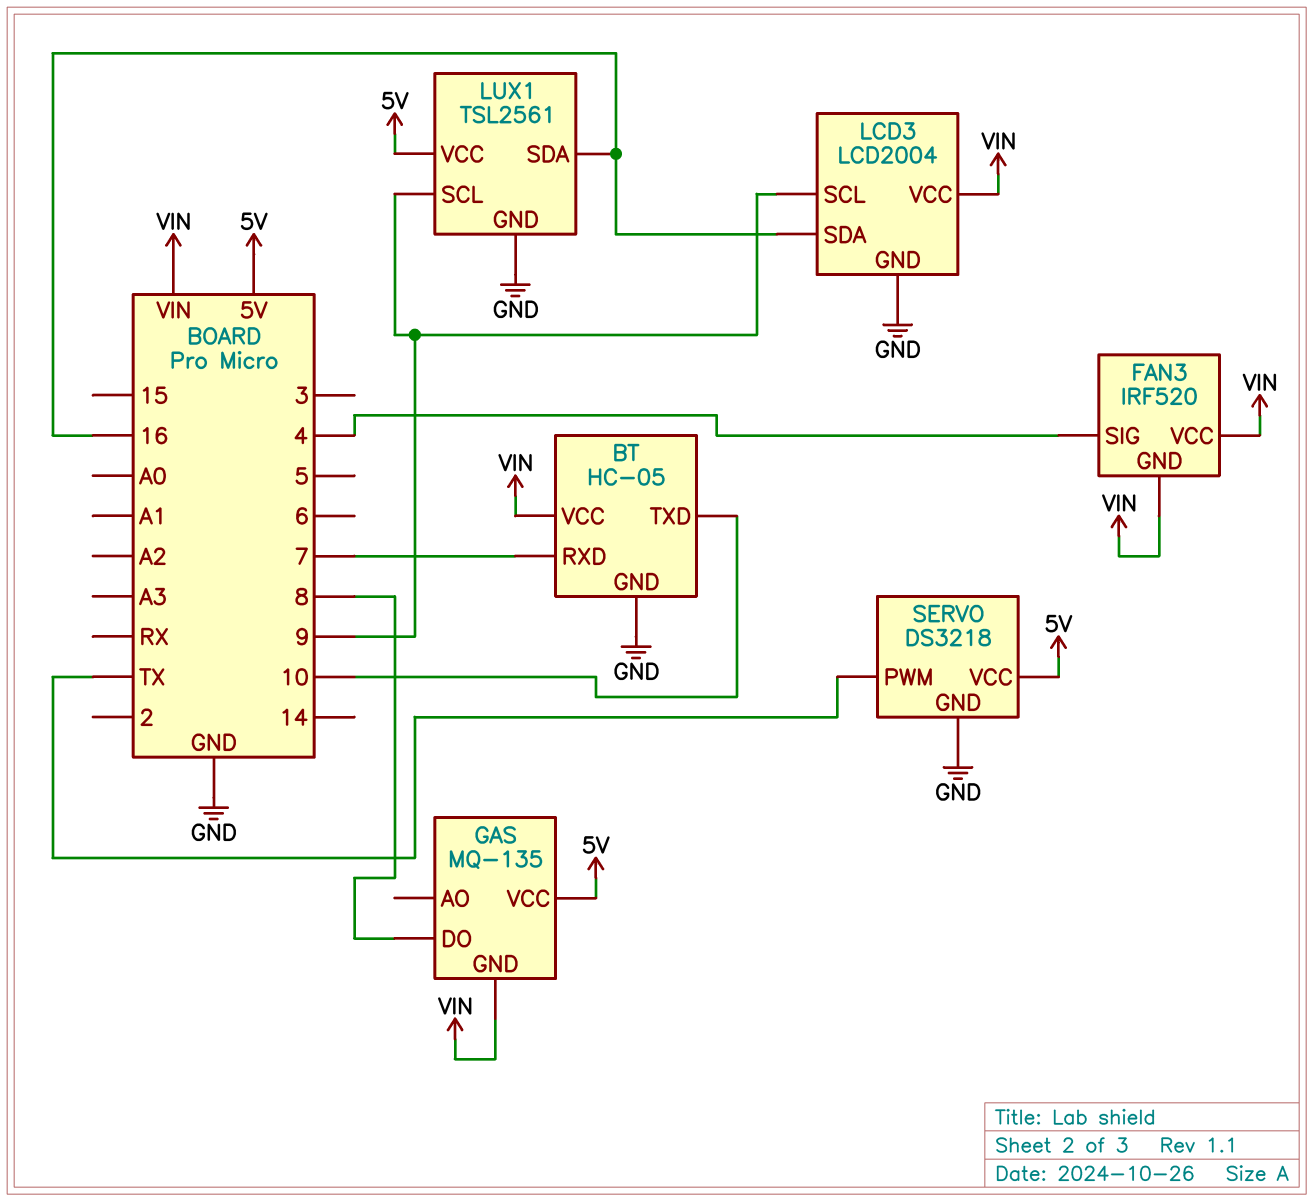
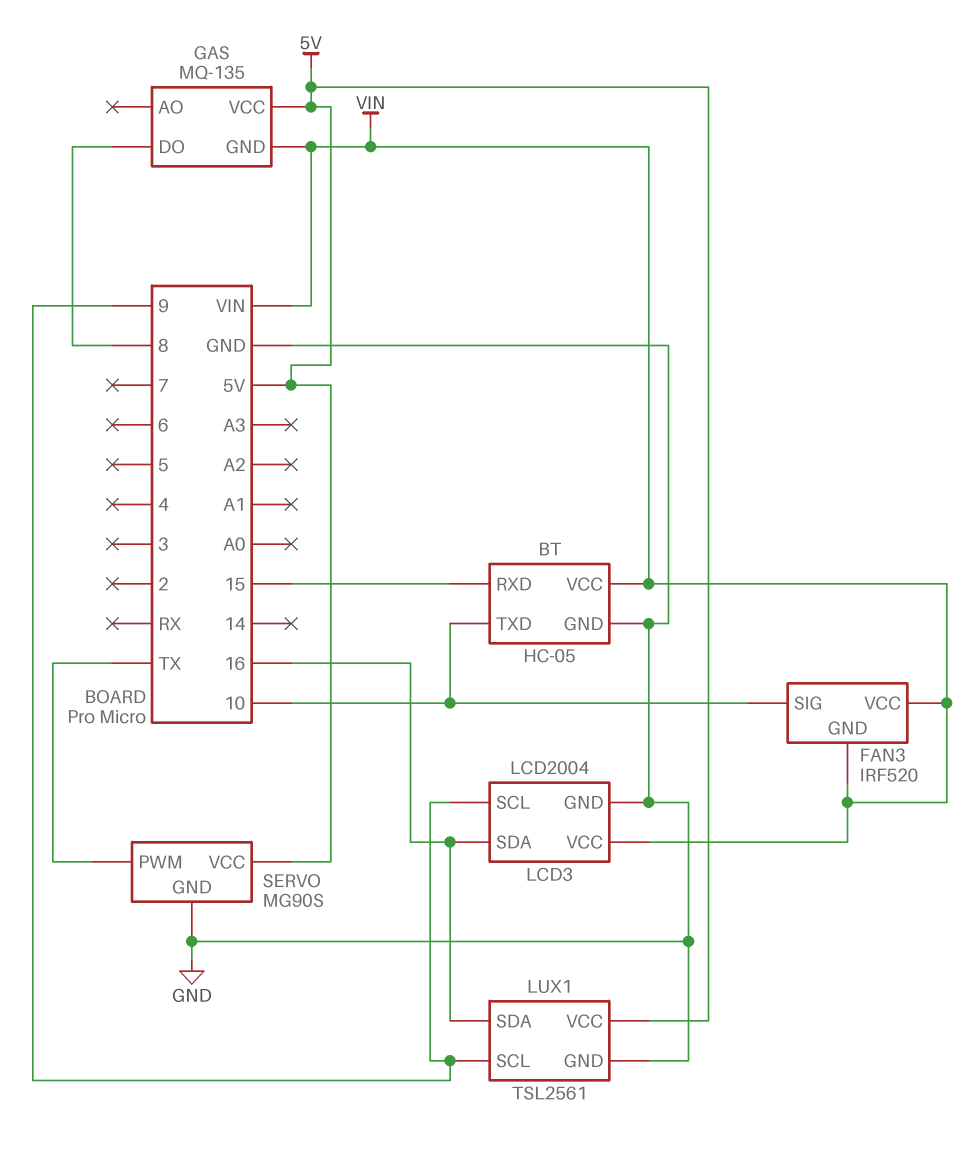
BT pin RXD: 7 -> 15
FAN3 pin SIG: 4 -> 10
SERVO: DS3218 -> MG90S

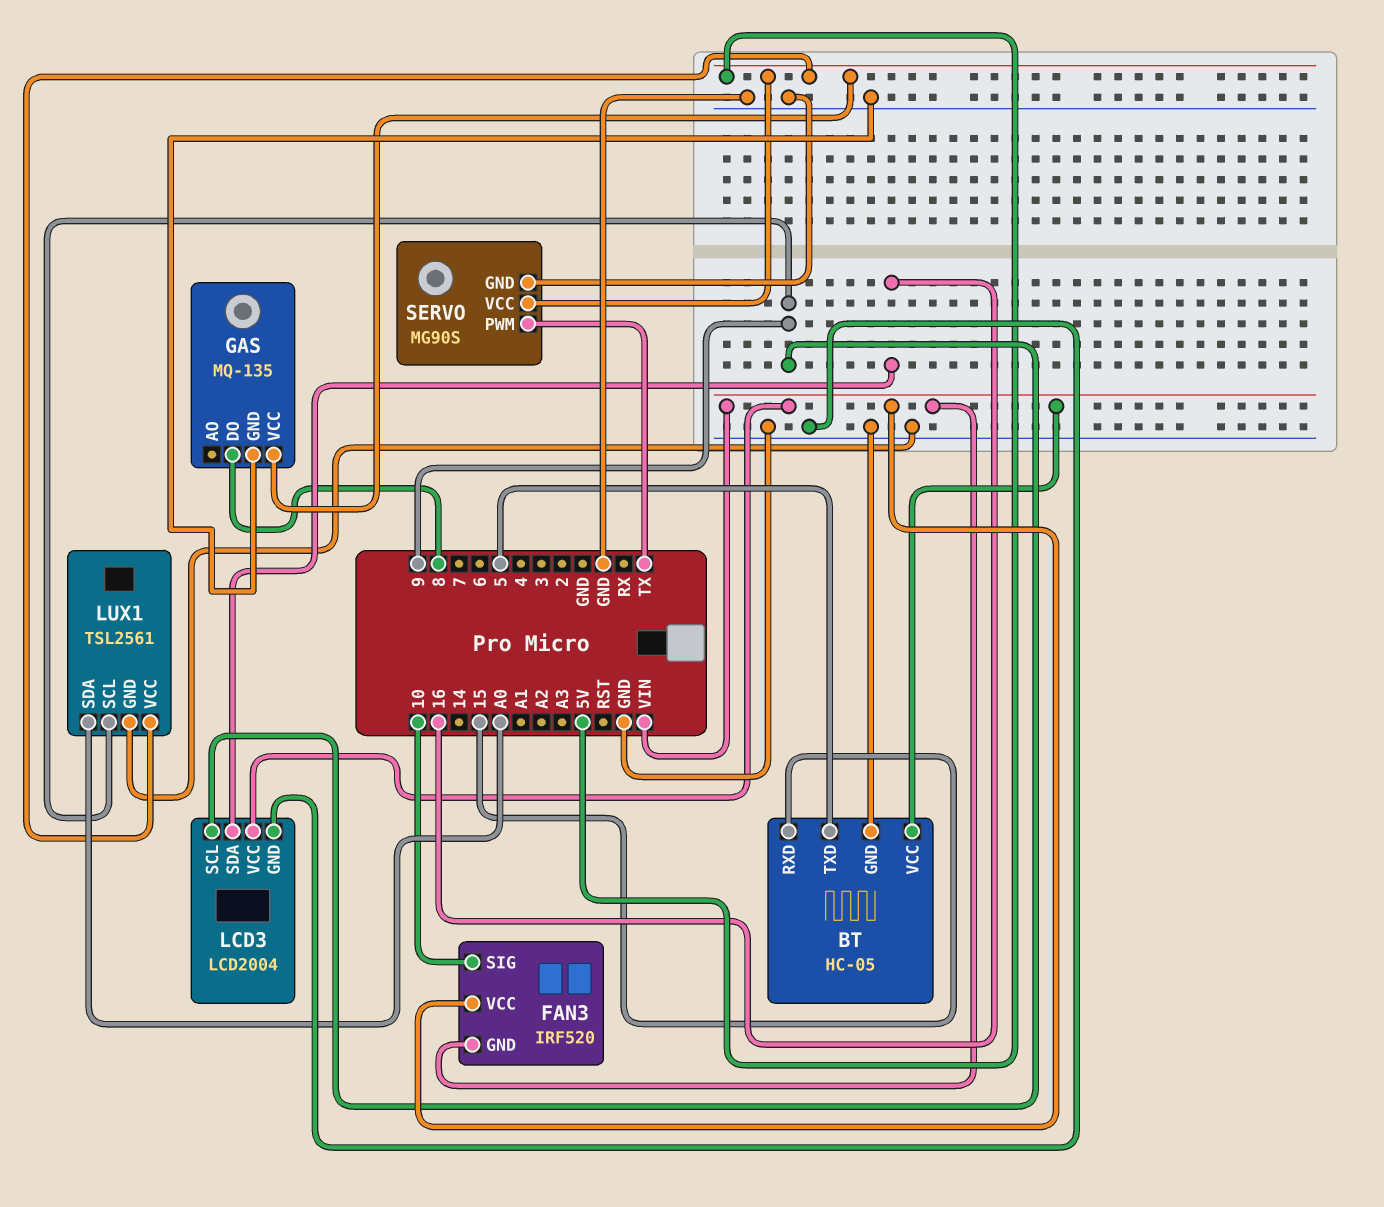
BT pin TXD: 10 -> 5
GAS pin GND: VIN -> GND
LUX1 pin SDA: 16 -> A0

